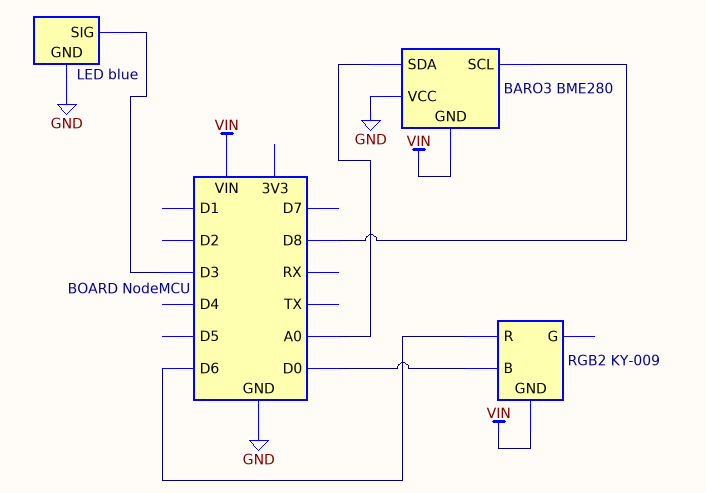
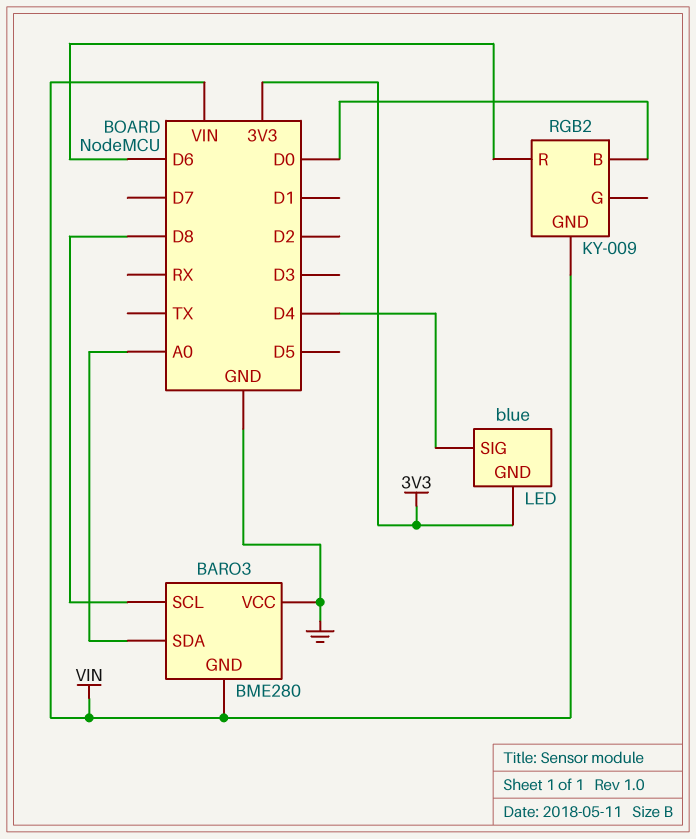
LED pin GND: GND -> 3V3
LED pin SIG: D3 -> D4

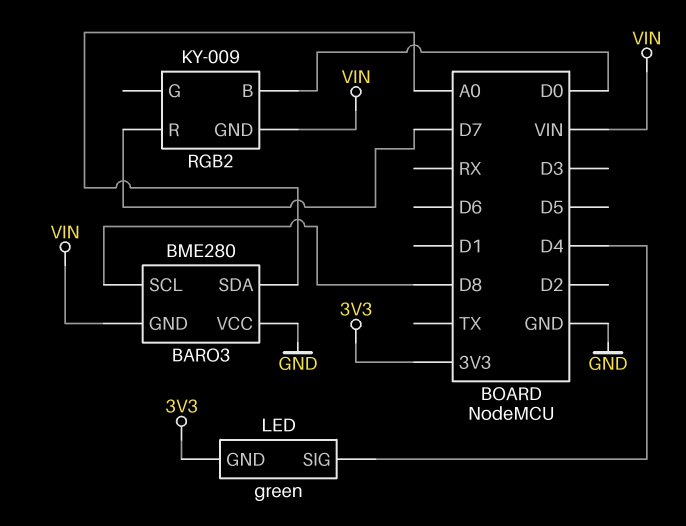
LED: blue -> green
RGB2 pin R: D6 -> D7

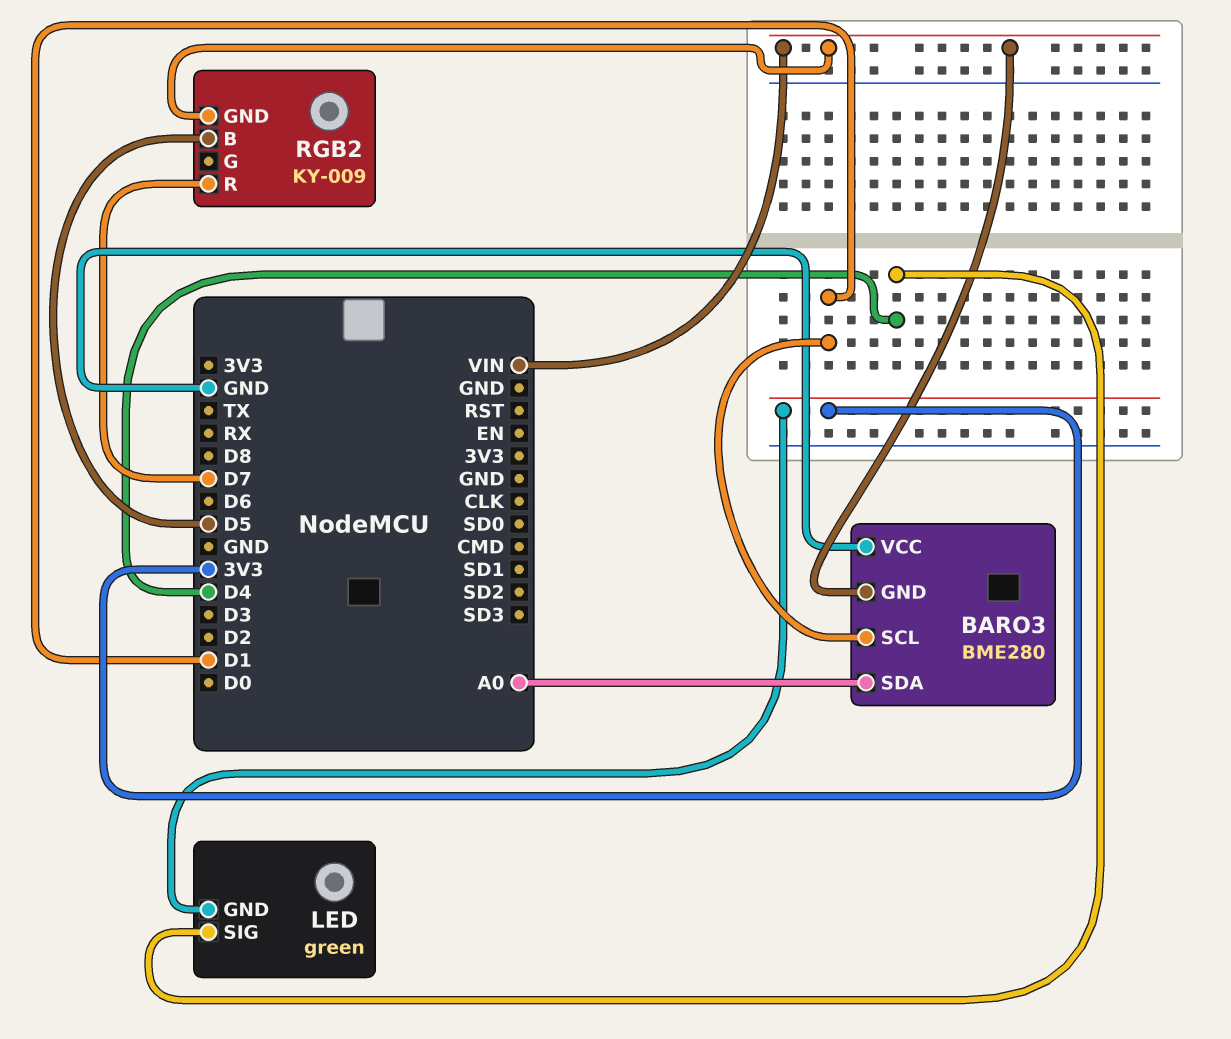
BARO3 pin SCL: D8 -> D1
RGB2 pin B: D0 -> D5

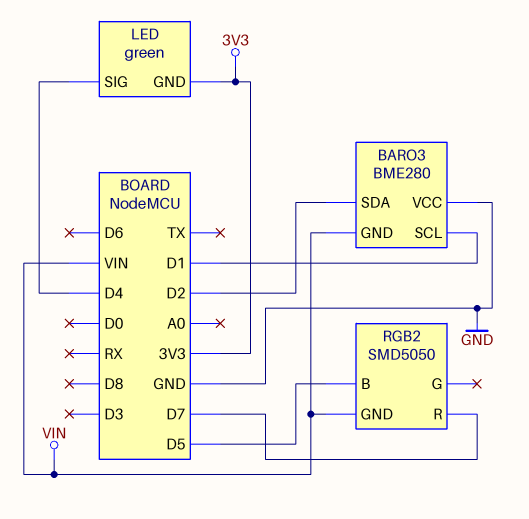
BARO3 pin SDA: A0 -> D2
RGB2: KY-009 -> SMD5050

